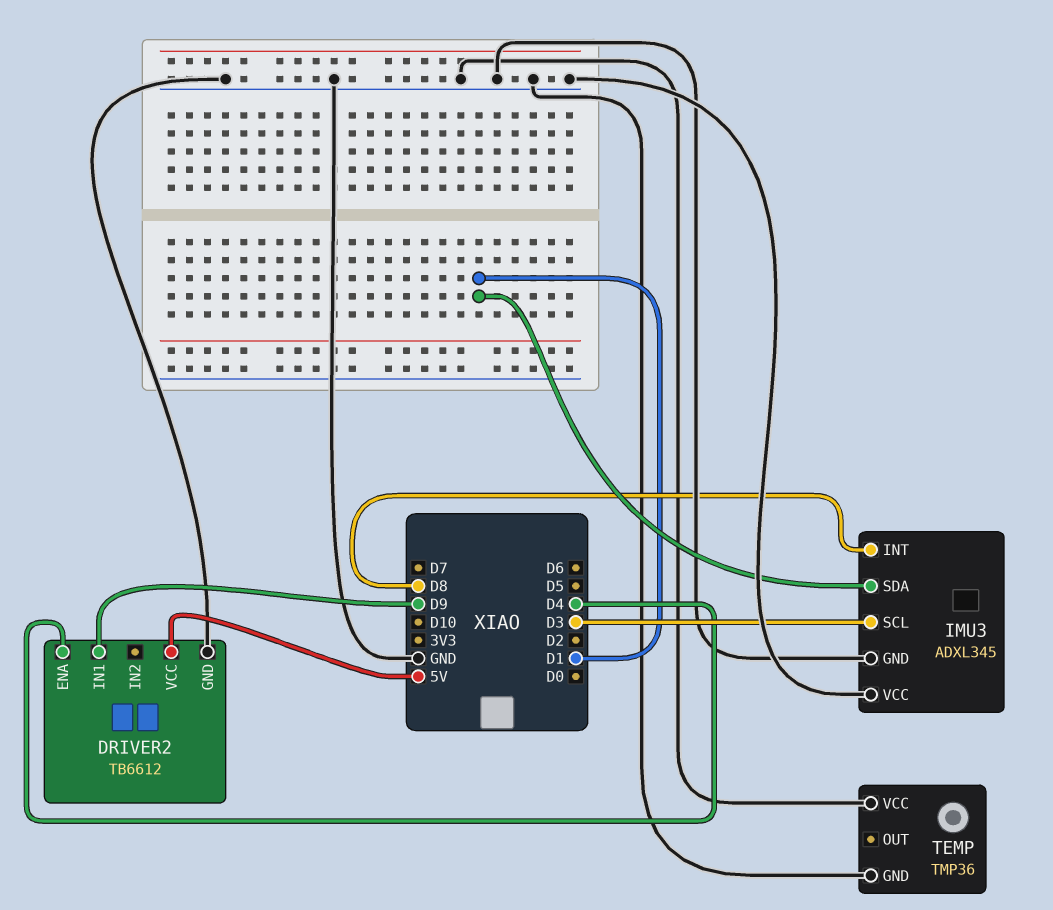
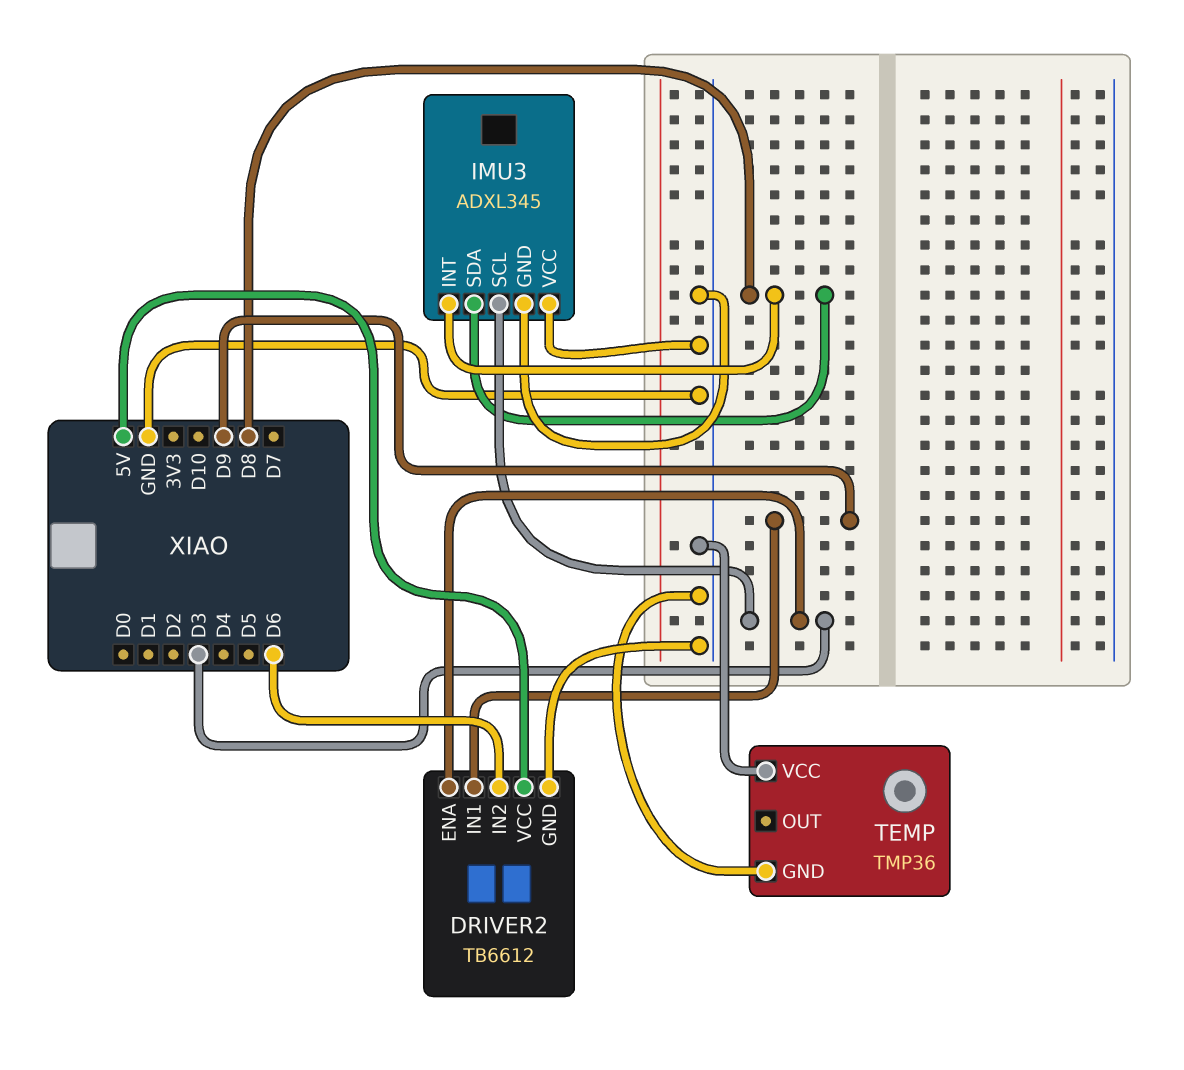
DRIVER2 pin ENA: D4 -> D3
DRIVER2 pin IN2: none -> D6
IMU3 pin SDA: D1 -> D8

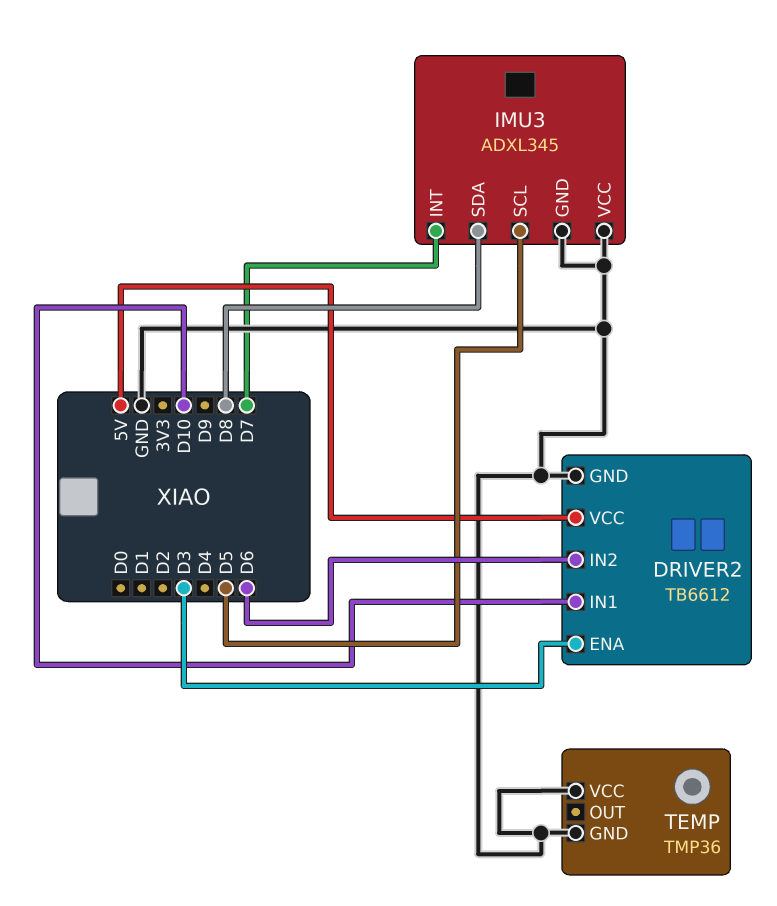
DRIVER2 pin IN1: D9 -> D10
IMU3 pin INT: D8 -> D7
IMU3 pin SCL: D3 -> D5

